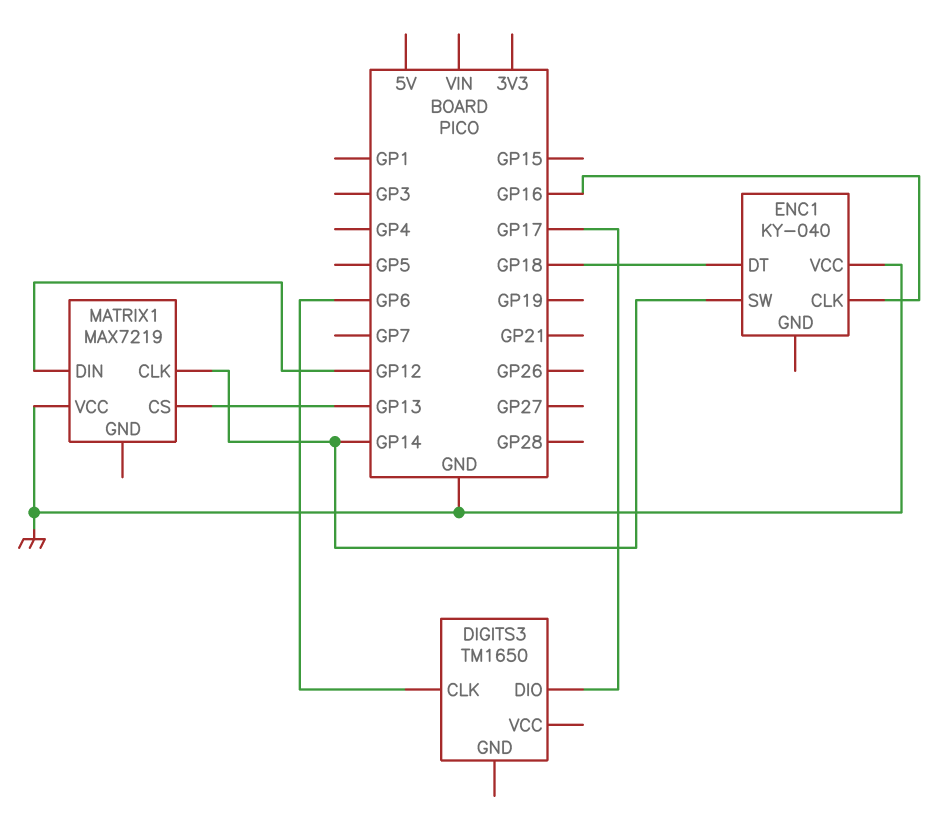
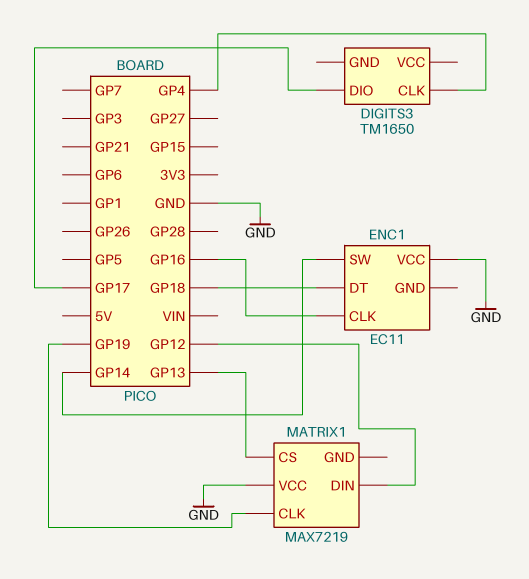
DIGITS3 pin CLK: GP6 -> GP4
ENC1: KY-040 -> EC11
MATRIX1 pin CLK: GP14 -> GP19

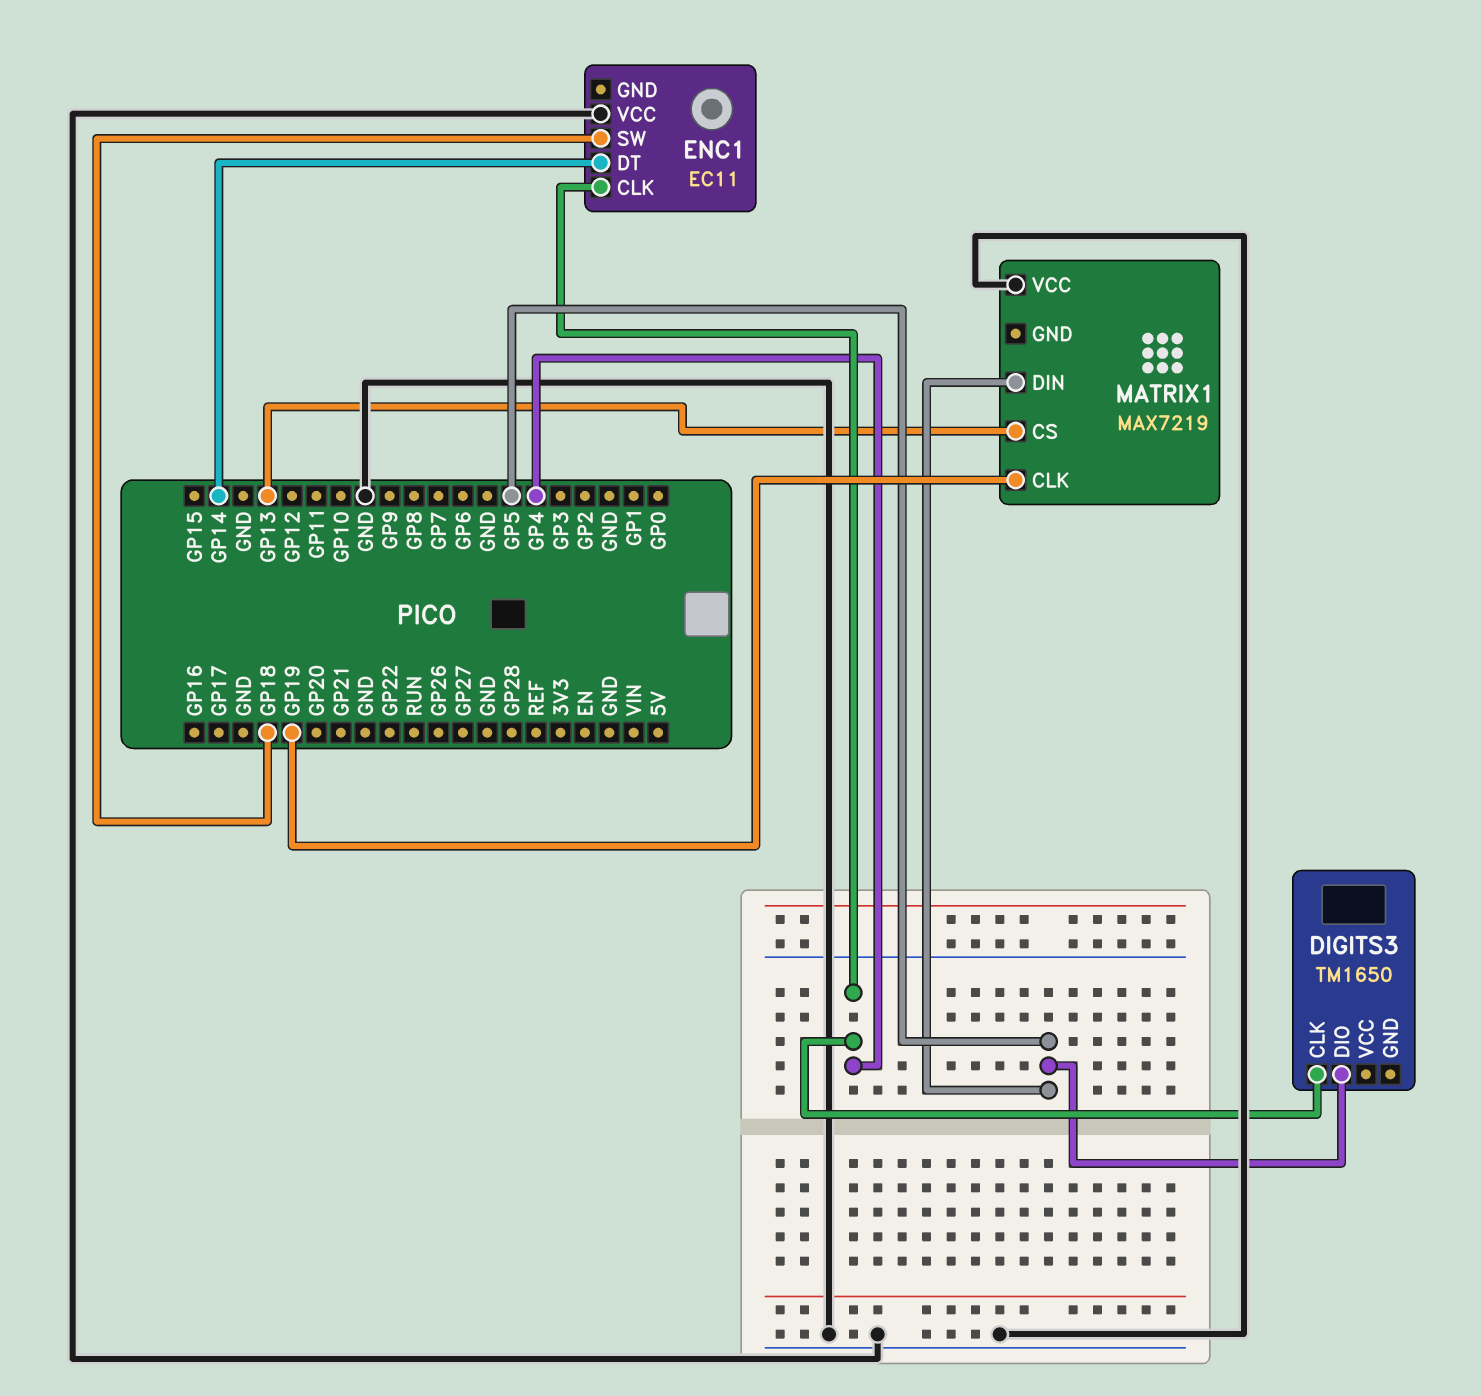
DIGITS3 pin DIO: GP17 -> GP5
ENC1 pin CLK: GP16 -> GP4
ENC1 pin DT: GP18 -> GP14
ENC1 pin SW: GP14 -> GP18
MATRIX1 pin DIN: GP12 -> GP5

